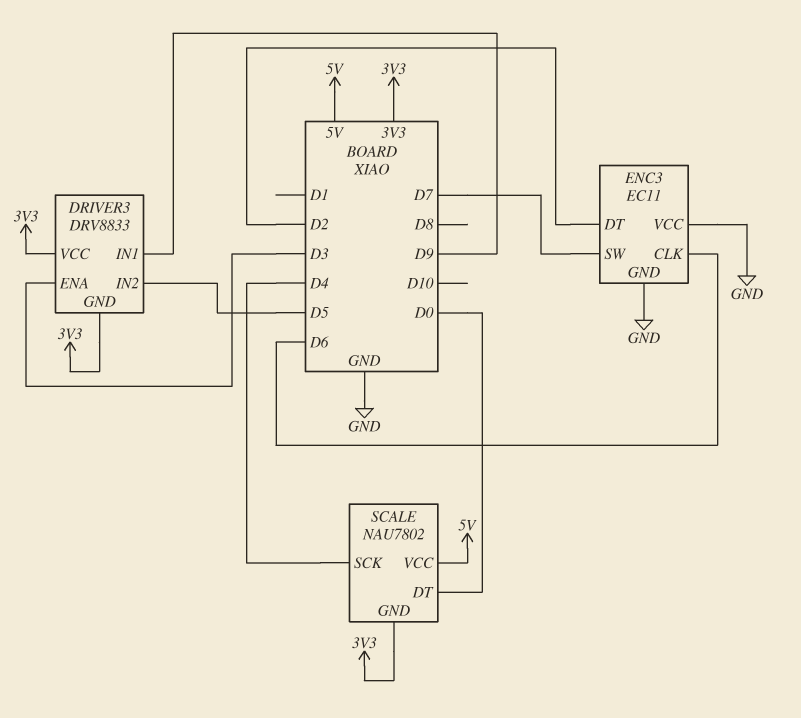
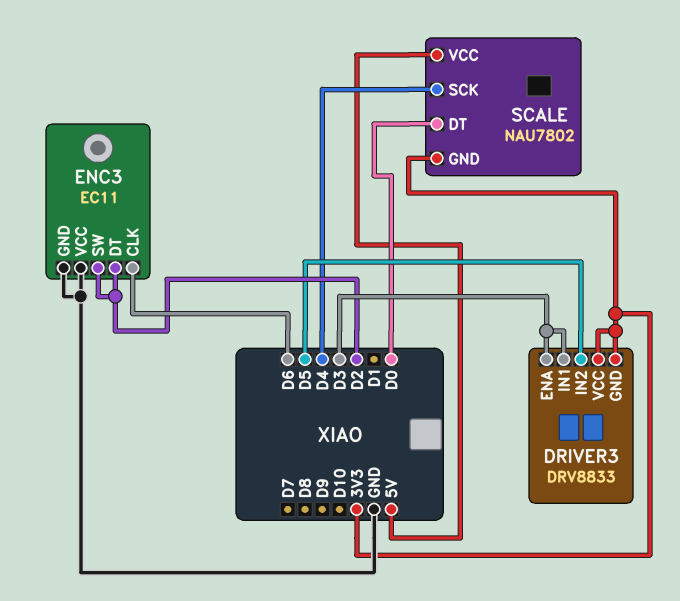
DRIVER3 pin IN1: D9 -> D3
ENC3 pin SW: D7 -> D2

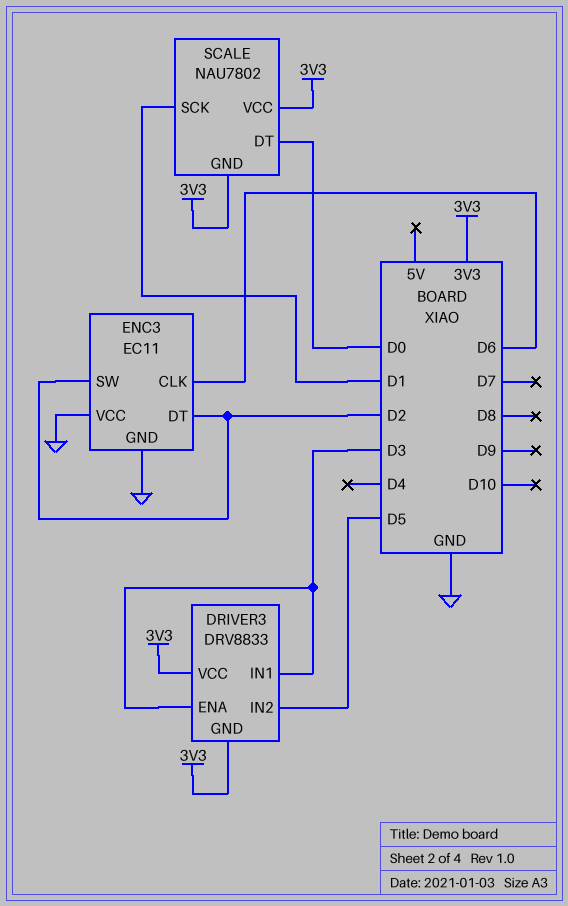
SCALE pin SCK: D4 -> D1
SCALE pin VCC: 5V -> 3V3

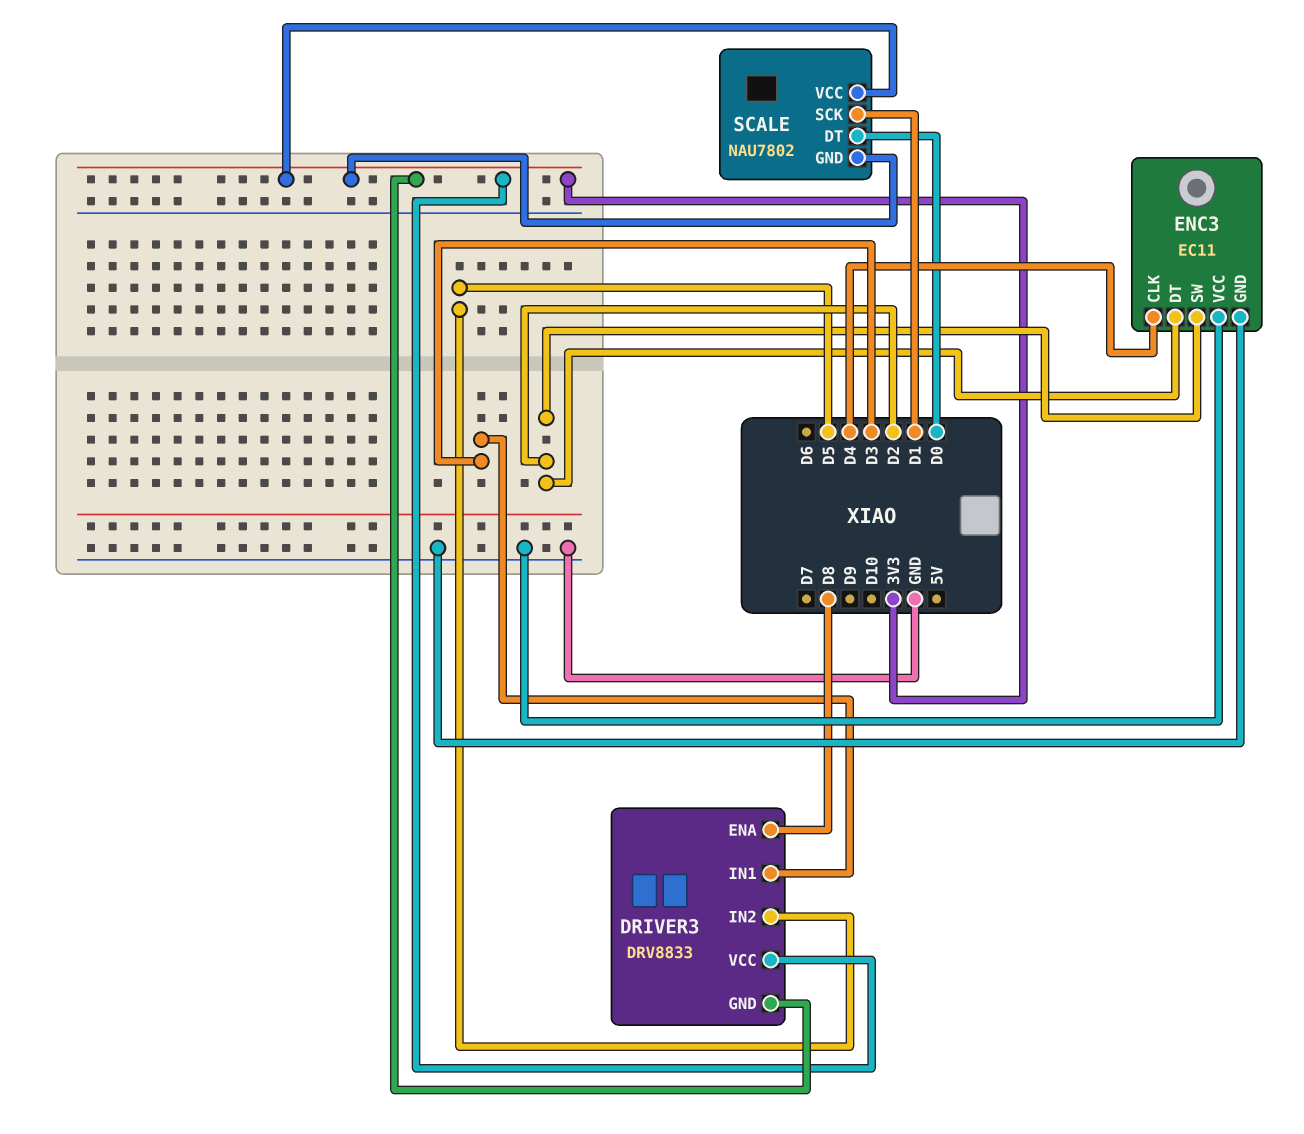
DRIVER3 pin ENA: D3 -> D8
ENC3 pin CLK: D6 -> D4

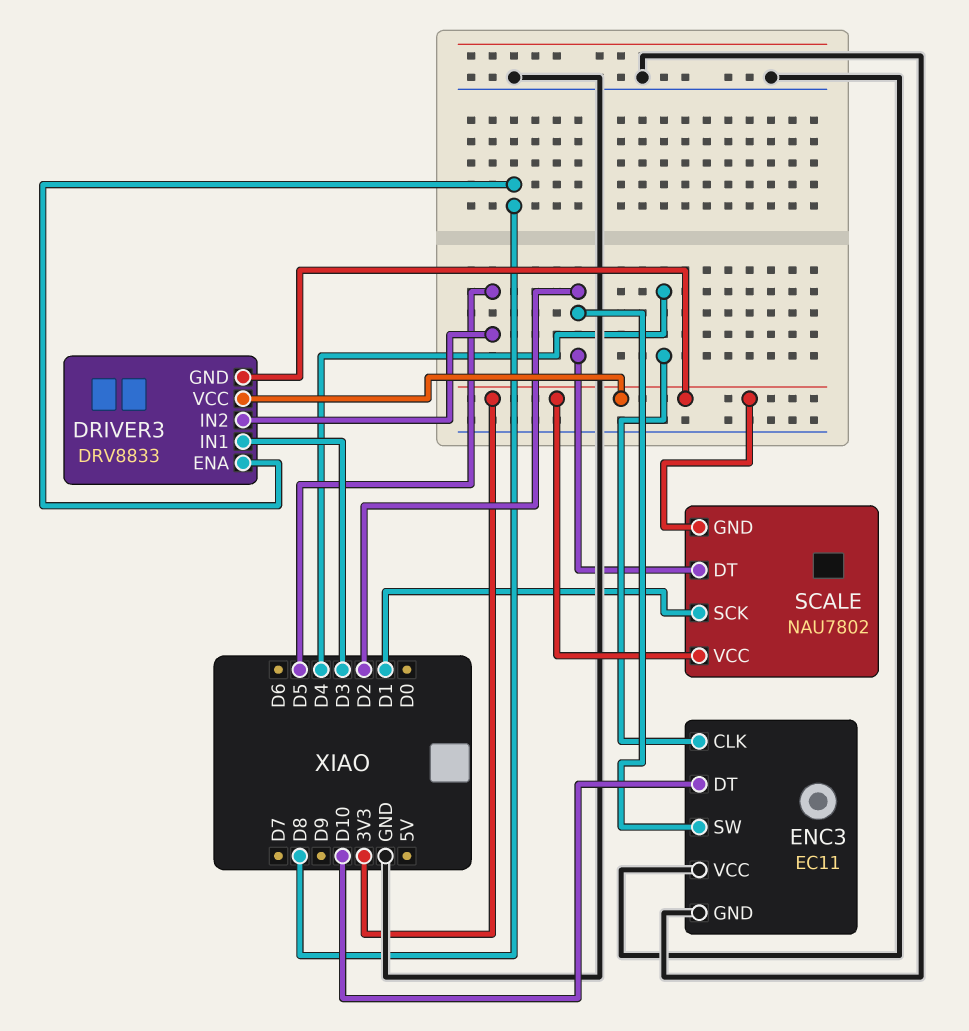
ENC3 pin DT: D2 -> D10
SCALE pin DT: D0 -> D2

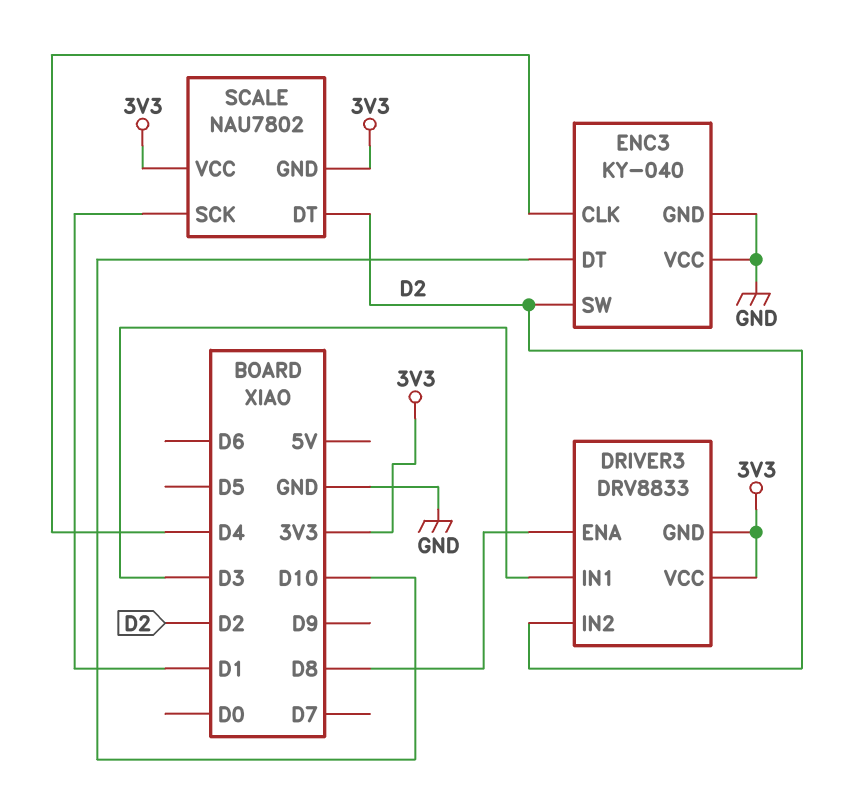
DRIVER3 pin IN2: D5 -> D2
ENC3: EC11 -> KY-040

